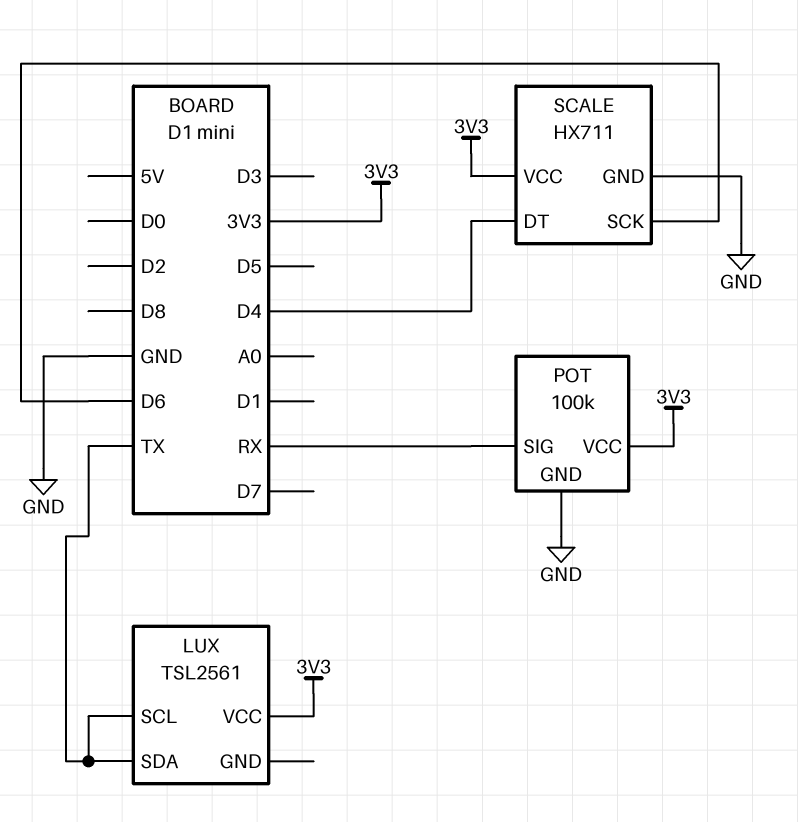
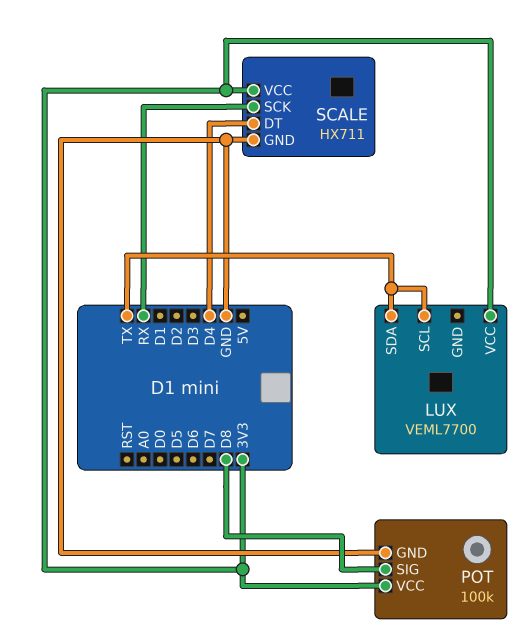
LUX: TSL2561 -> VEML7700
POT pin SIG: RX -> D8
SCALE pin SCK: D6 -> RX

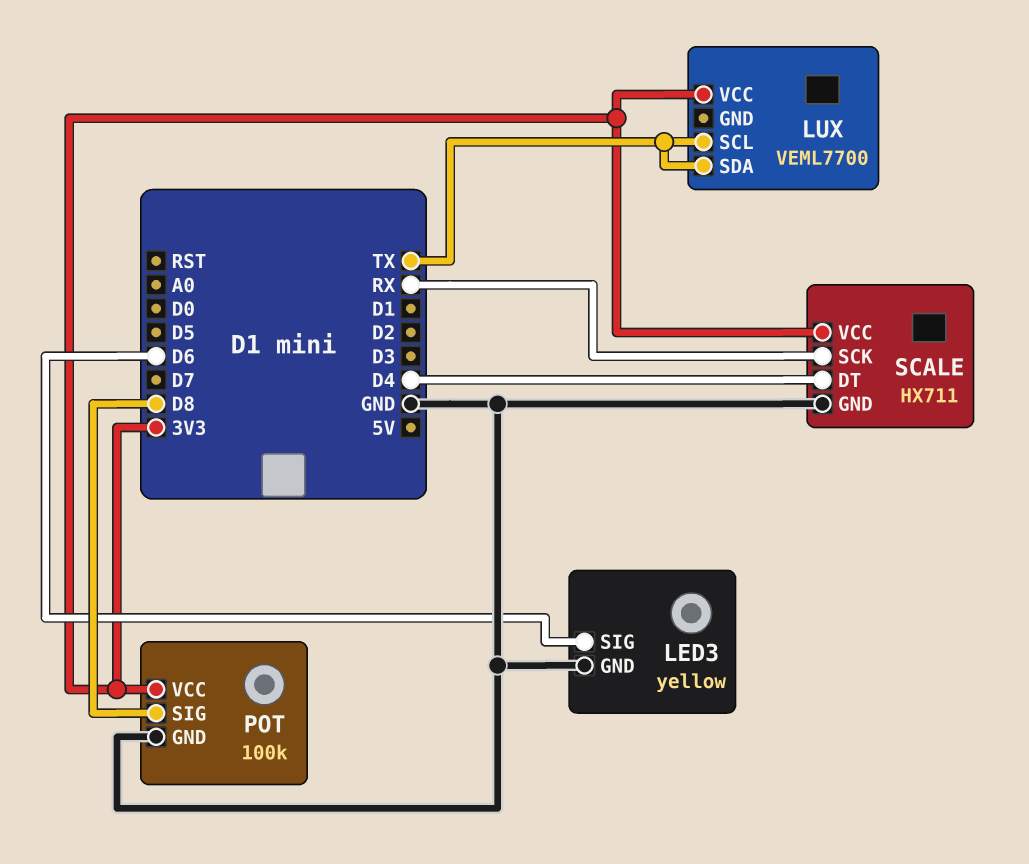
LED3: none -> yellow
LED3 pin GND: none -> GND
LED3 pin SIG: none -> D6

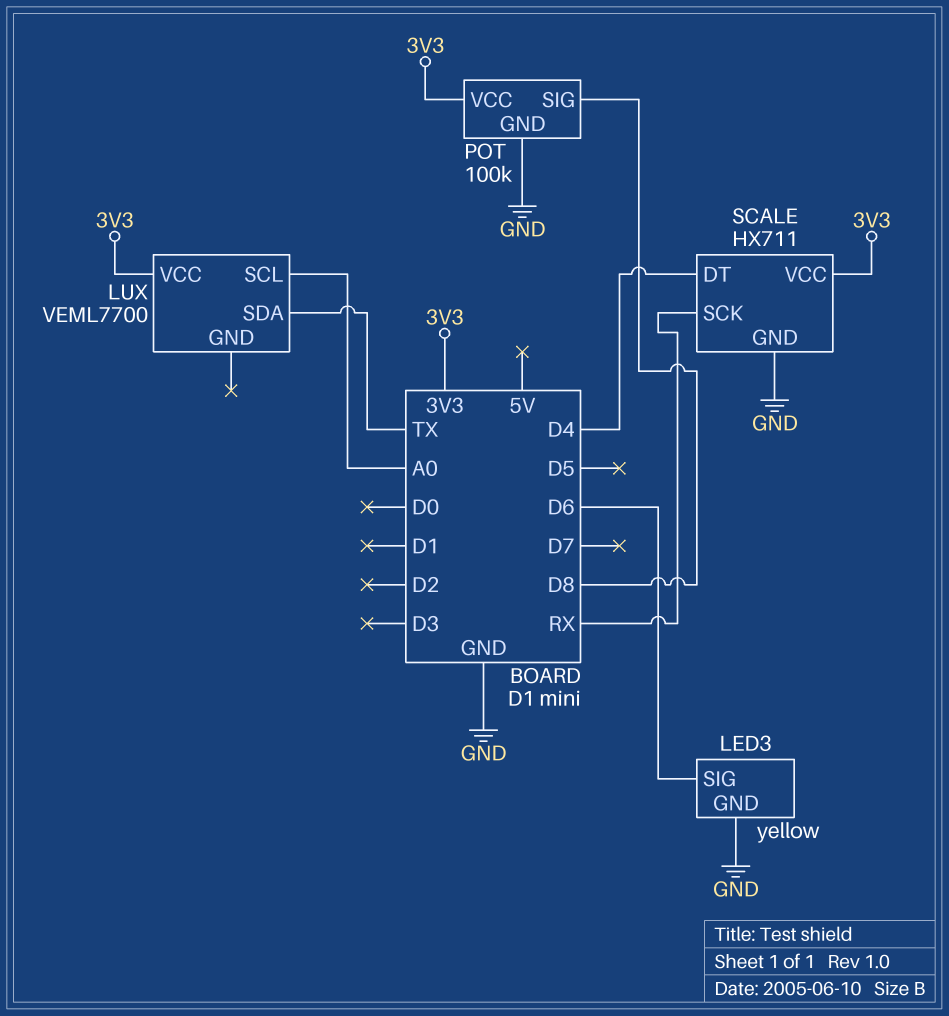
LUX pin SCL: TX -> A0

